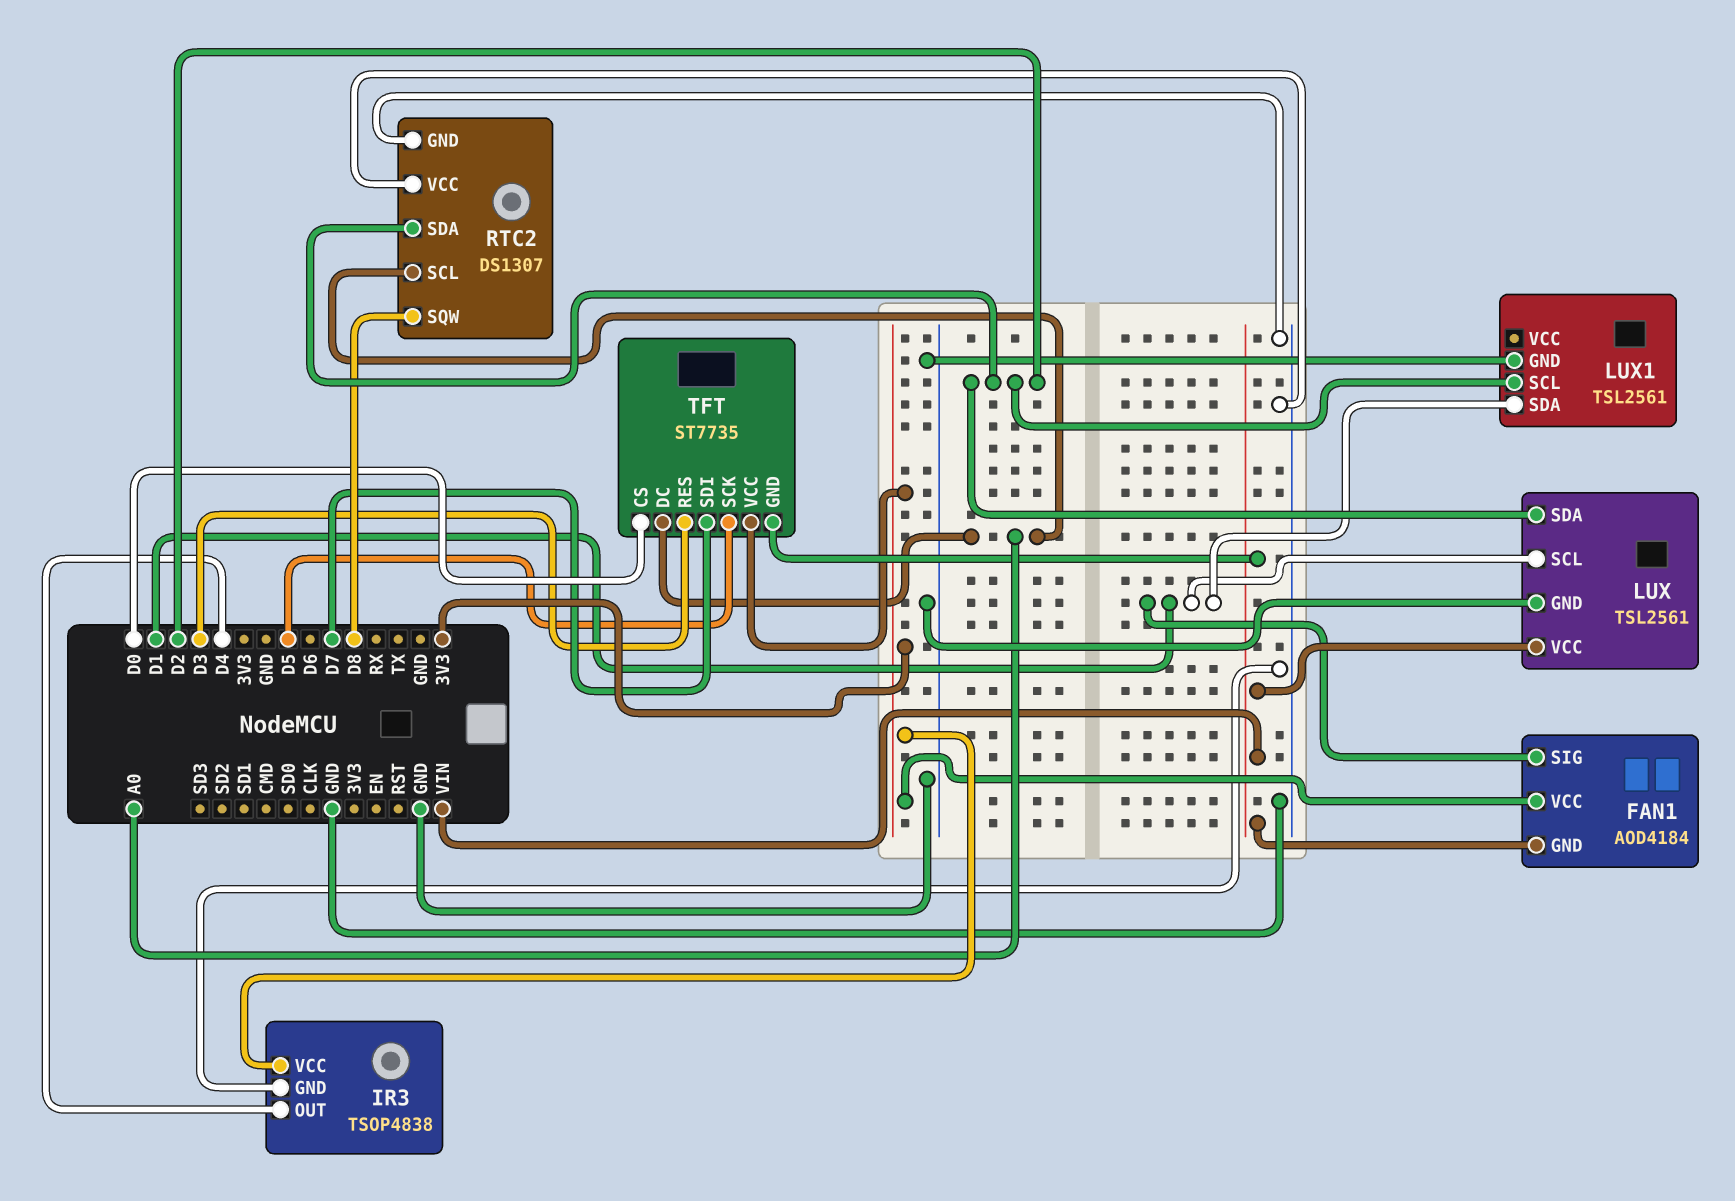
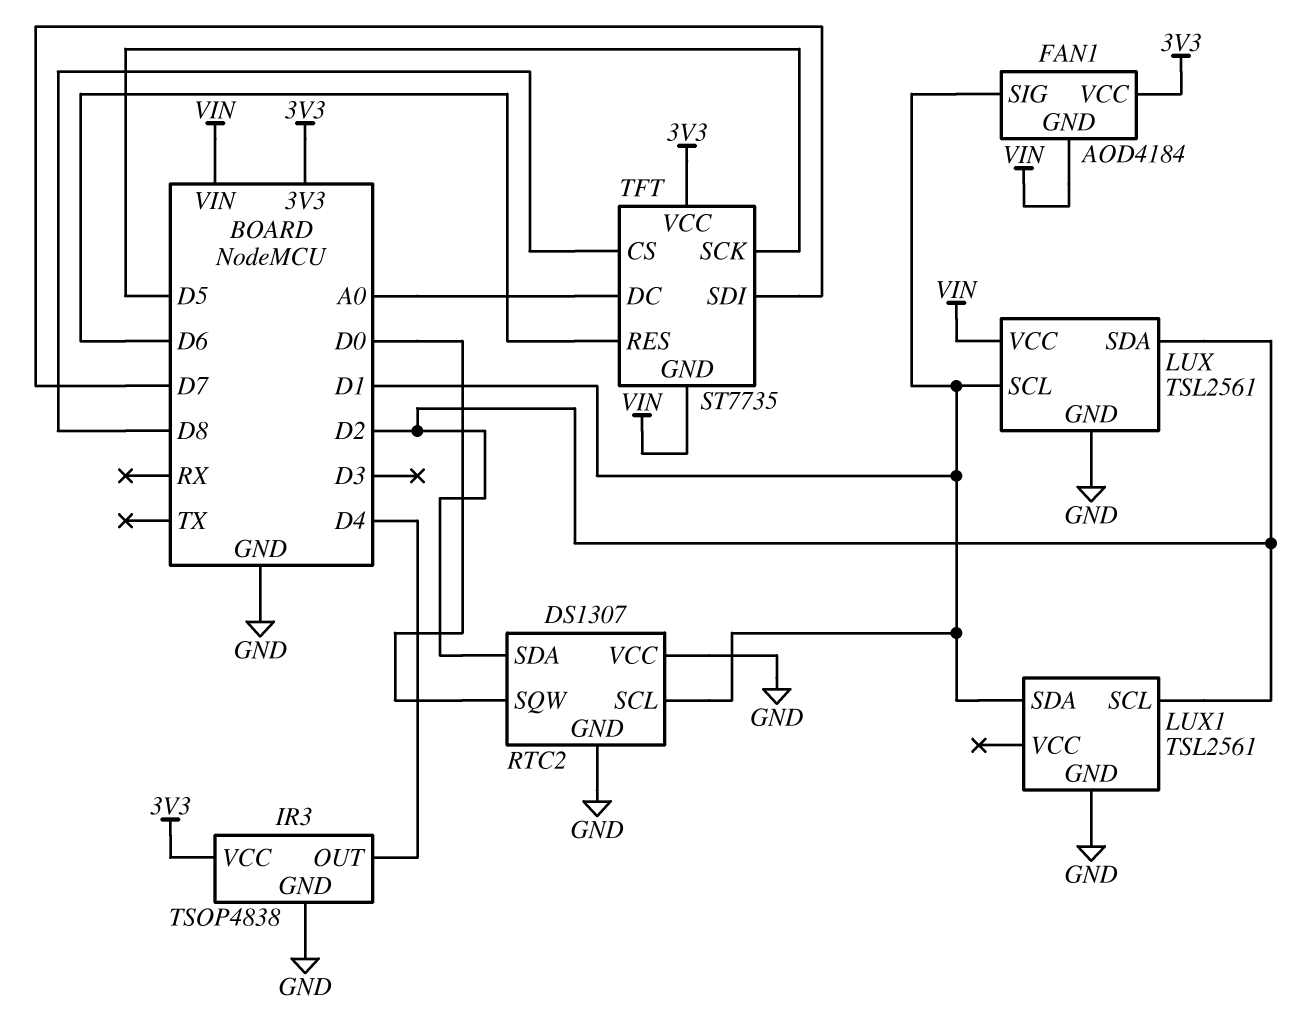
RTC2 pin SCL: A0 -> D1
RTC2 pin SQW: D8 -> D0
TFT pin CS: D0 -> D8
TFT pin RES: D3 -> D6

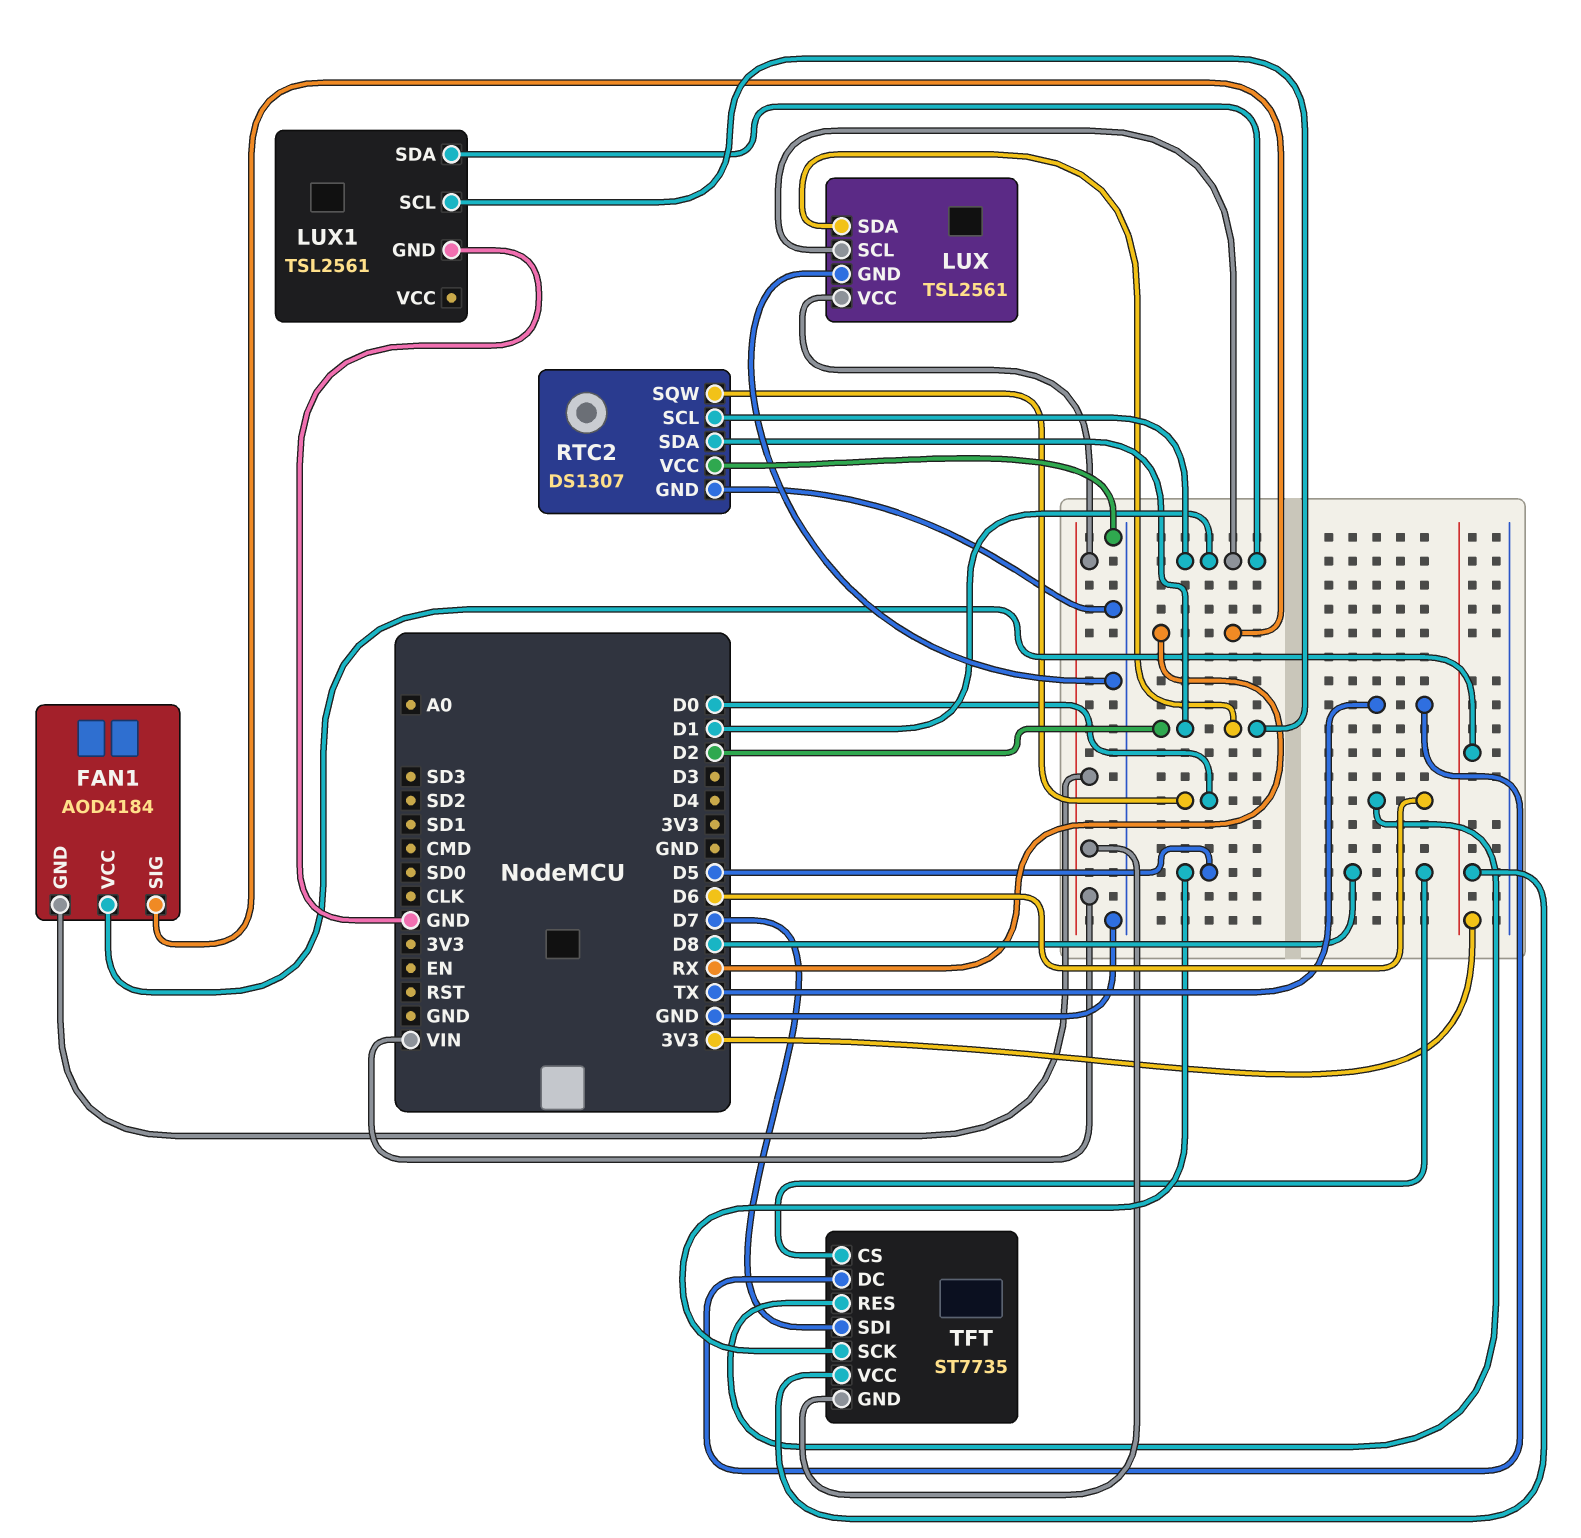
FAN1 pin SIG: D1 -> RX
IR3: TSOP4838 -> none
IR3 pin GND: GND -> none
IR3 pin OUT: D4 -> none
IR3 pin VCC: 3V3 -> none
TFT pin DC: A0 -> TX

